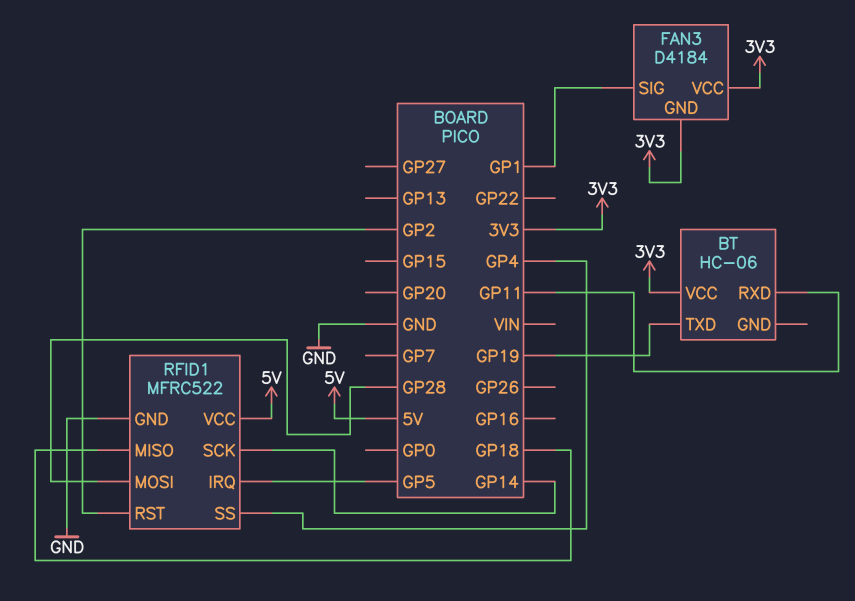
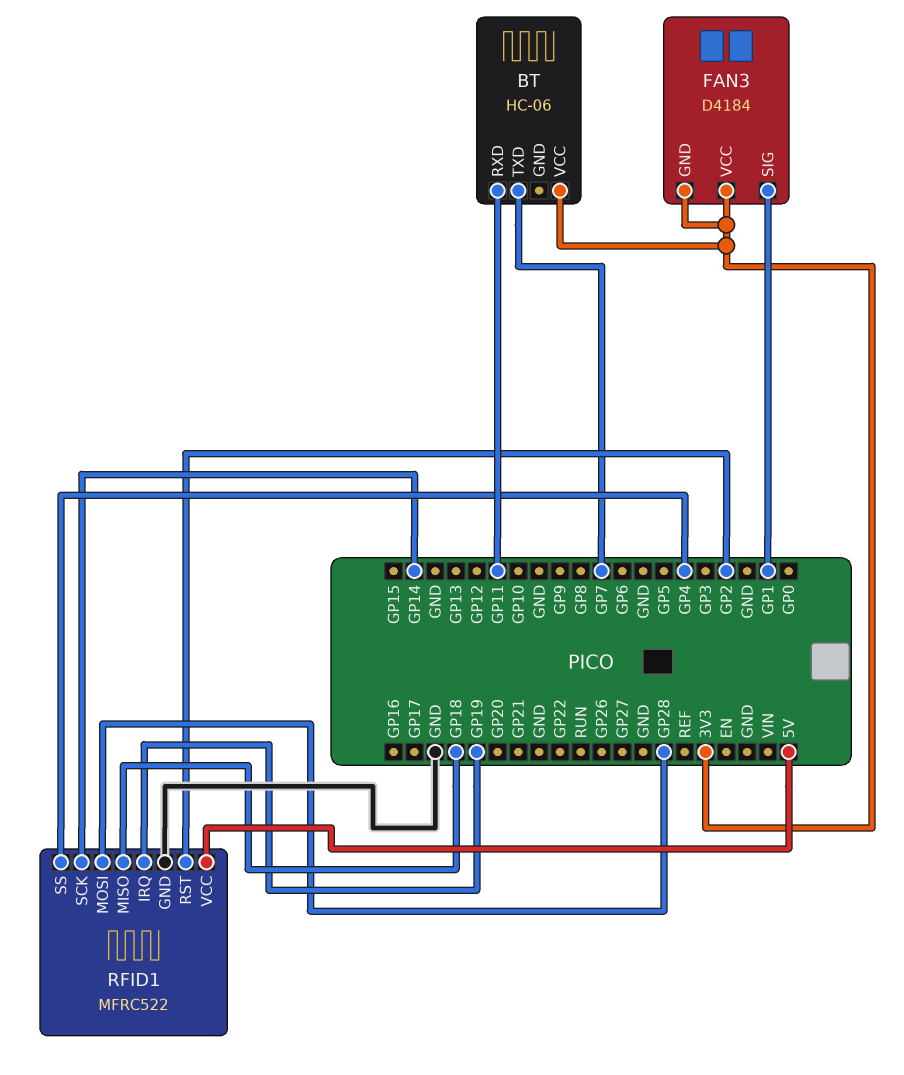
BT pin TXD: GP19 -> GP7
RFID1 pin IRQ: GP5 -> GP19

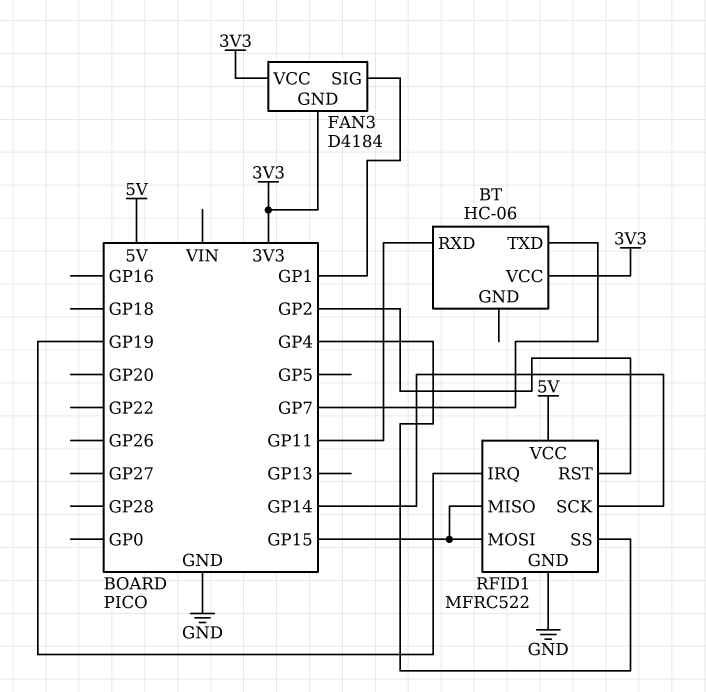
RFID1 pin MISO: GP18 -> GP15
RFID1 pin MOSI: GP28 -> GP15

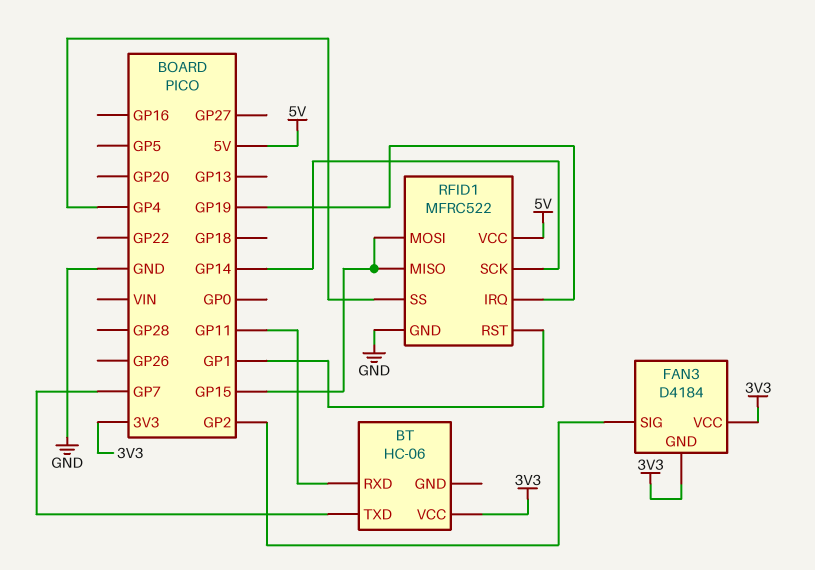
FAN3 pin SIG: GP1 -> GP2
RFID1 pin RST: GP2 -> GP1

